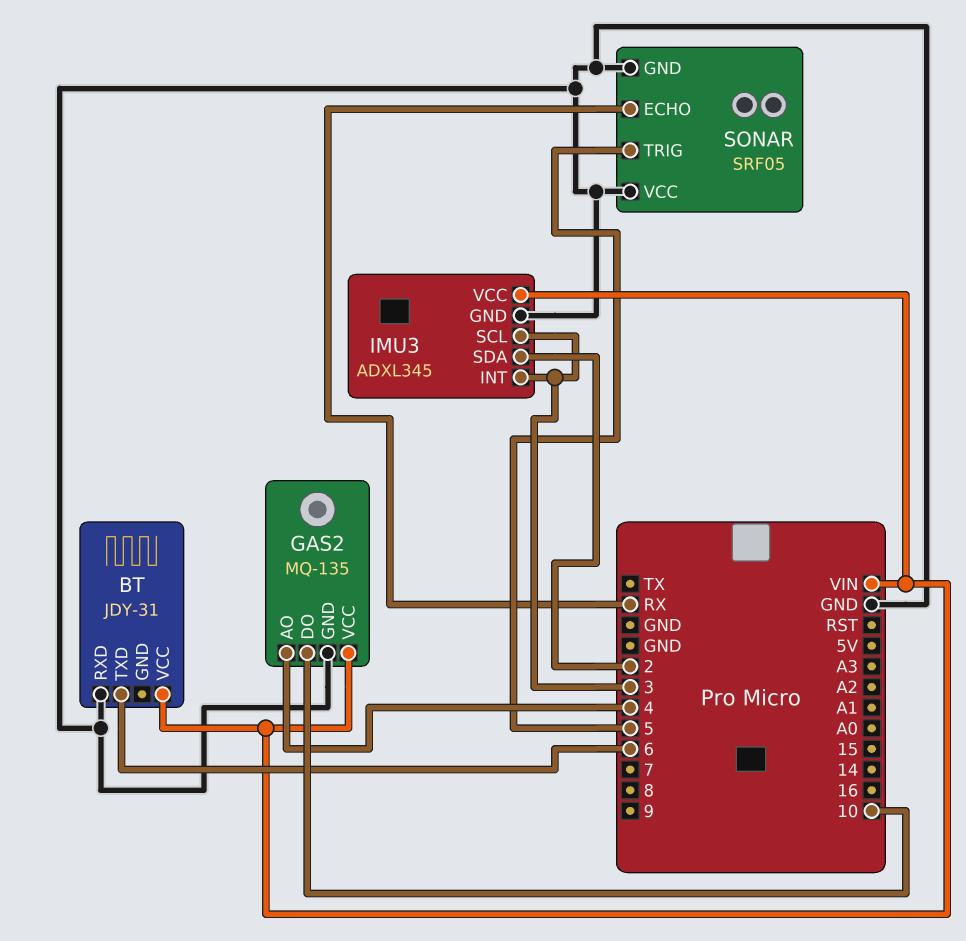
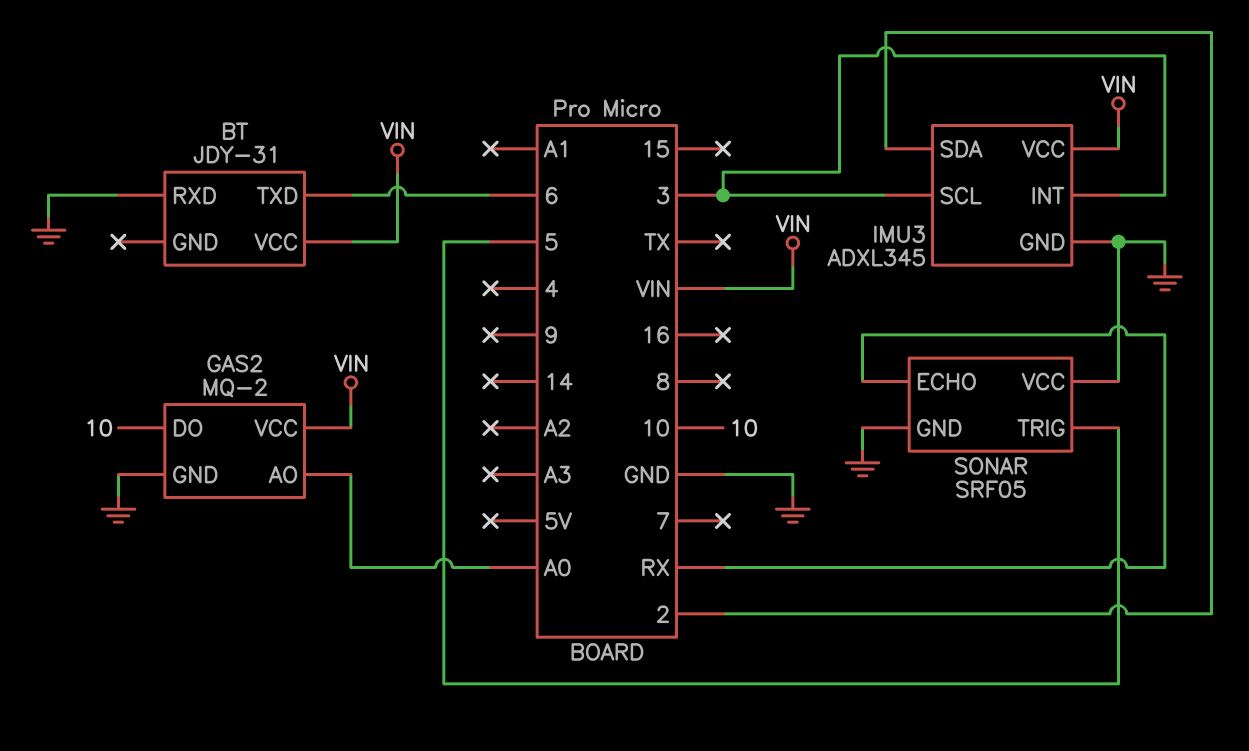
GAS2: MQ-135 -> MQ-2
GAS2 pin AO: 4 -> A0

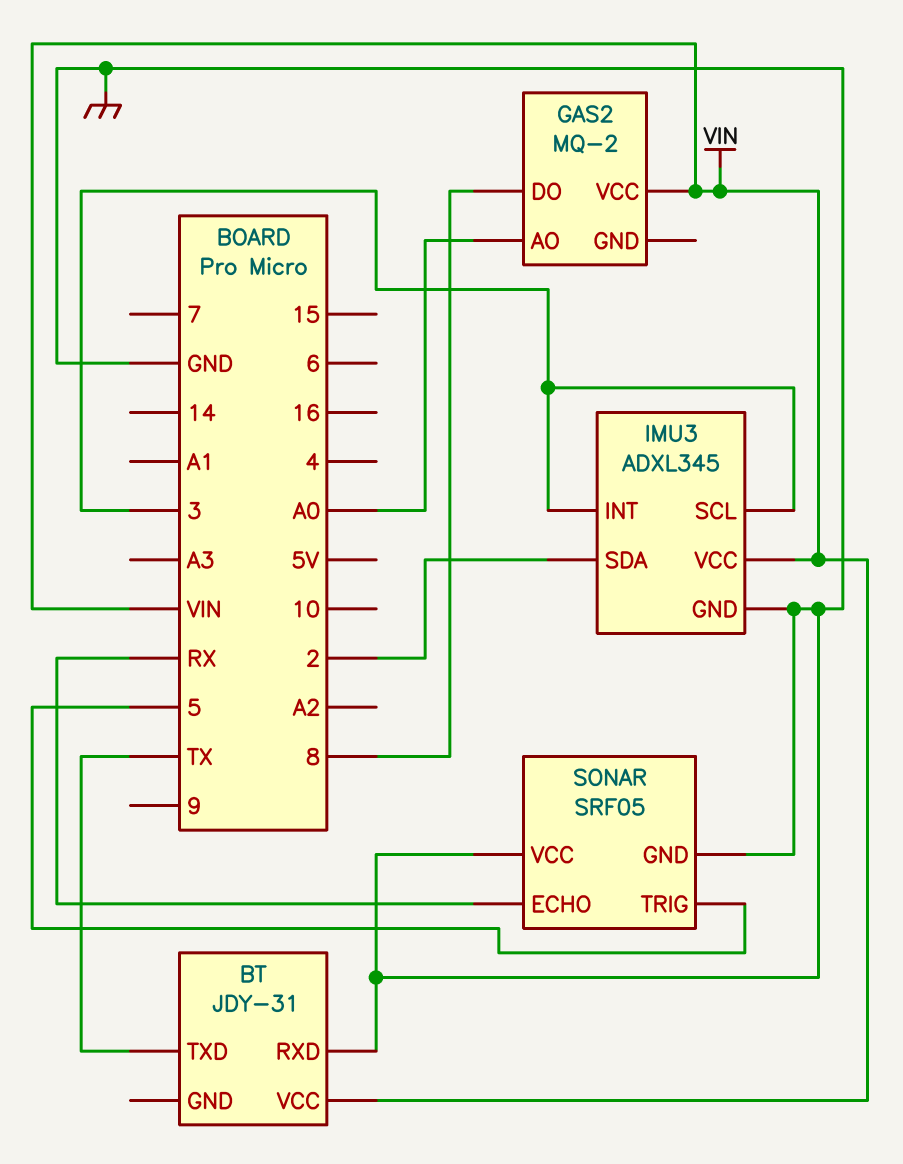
BT pin TXD: 6 -> TX
GAS2 pin DO: 10 -> 8
GAS2 pin GND: GND -> none

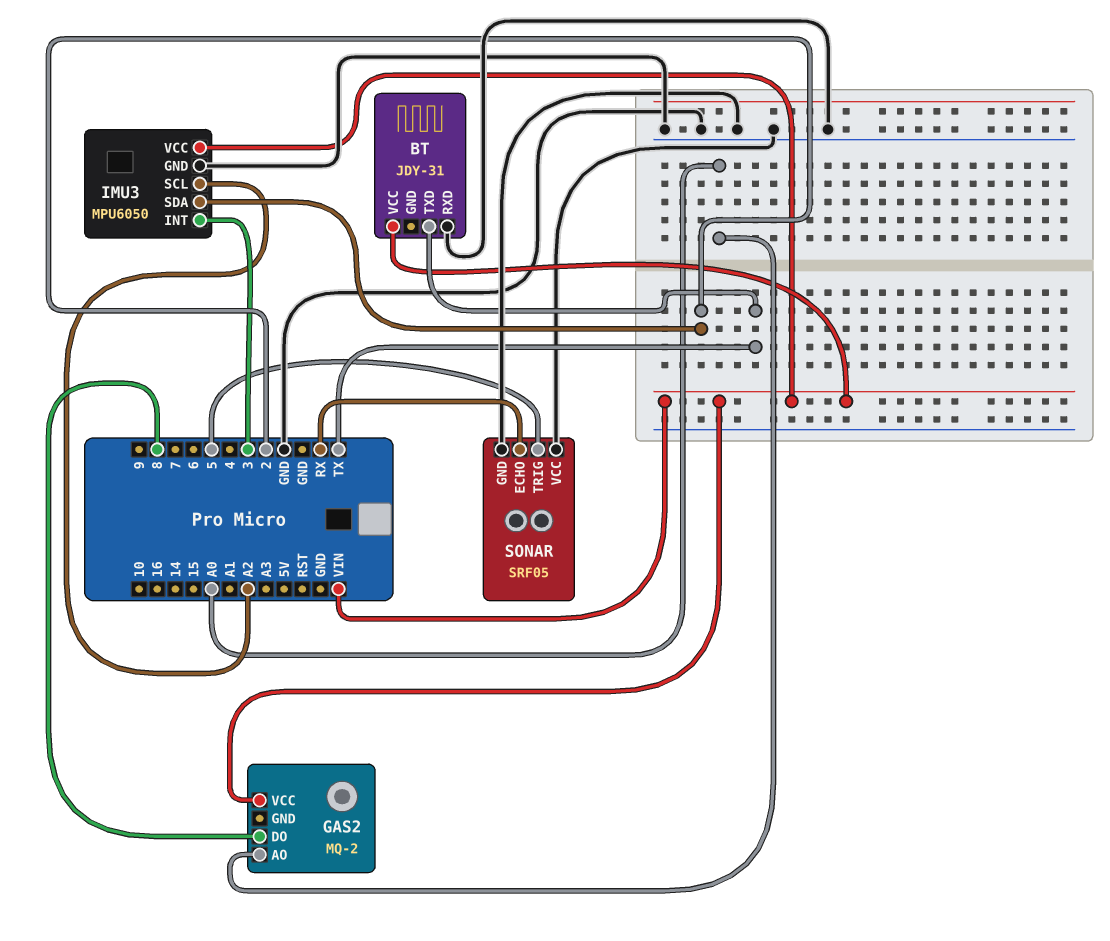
IMU3: ADXL345 -> MPU6050
IMU3 pin SCL: 3 -> A2

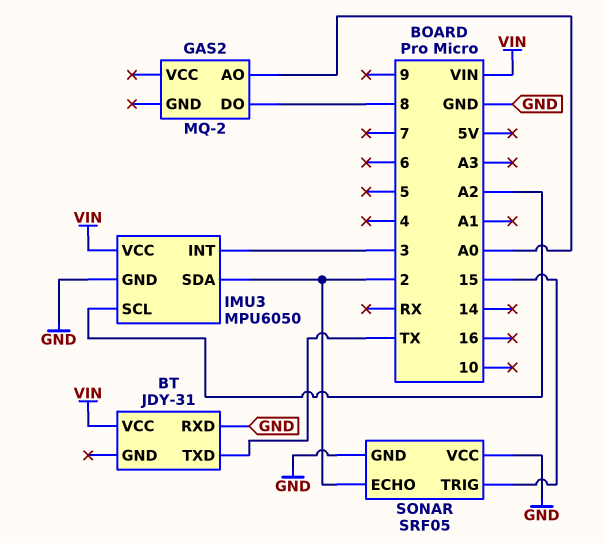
GAS2 pin VCC: VIN -> none
SONAR pin ECHO: RX -> 2
SONAR pin TRIG: 5 -> 15

